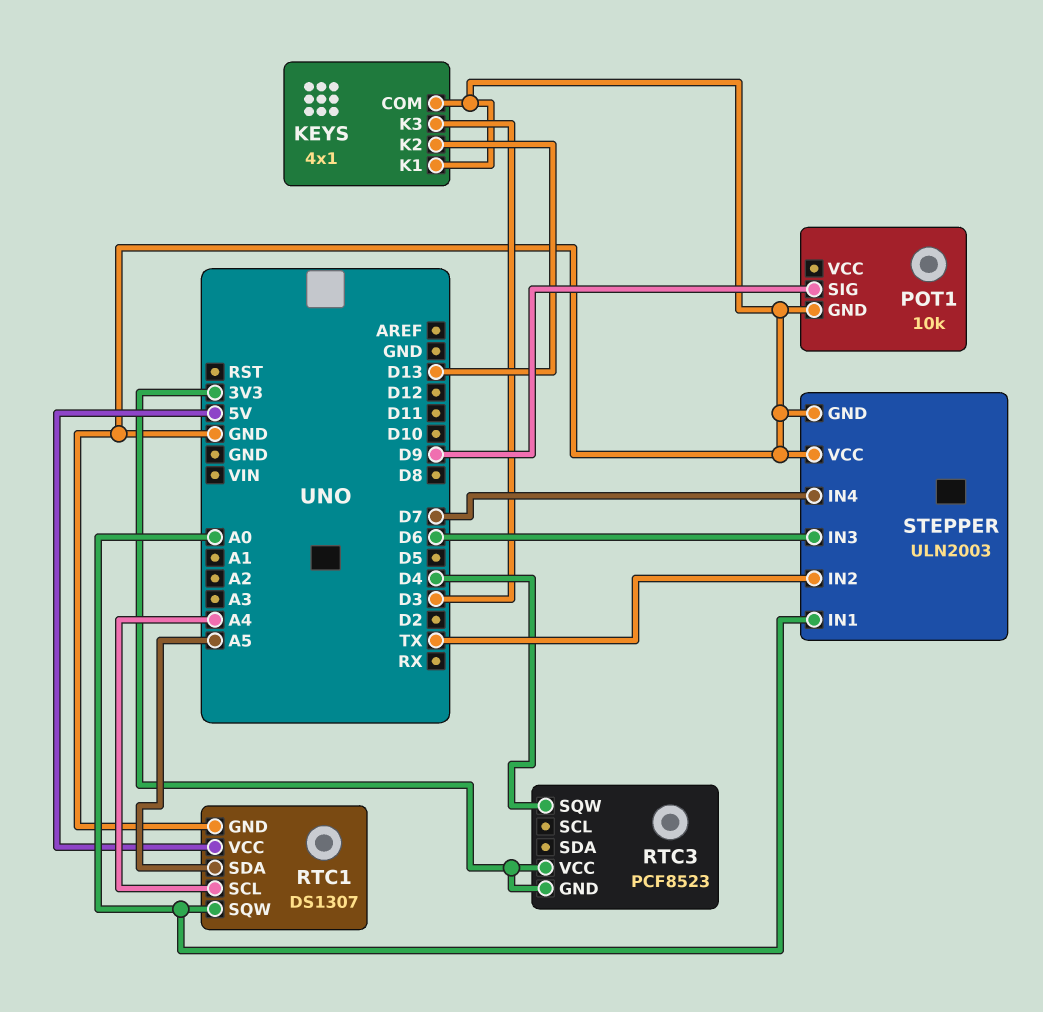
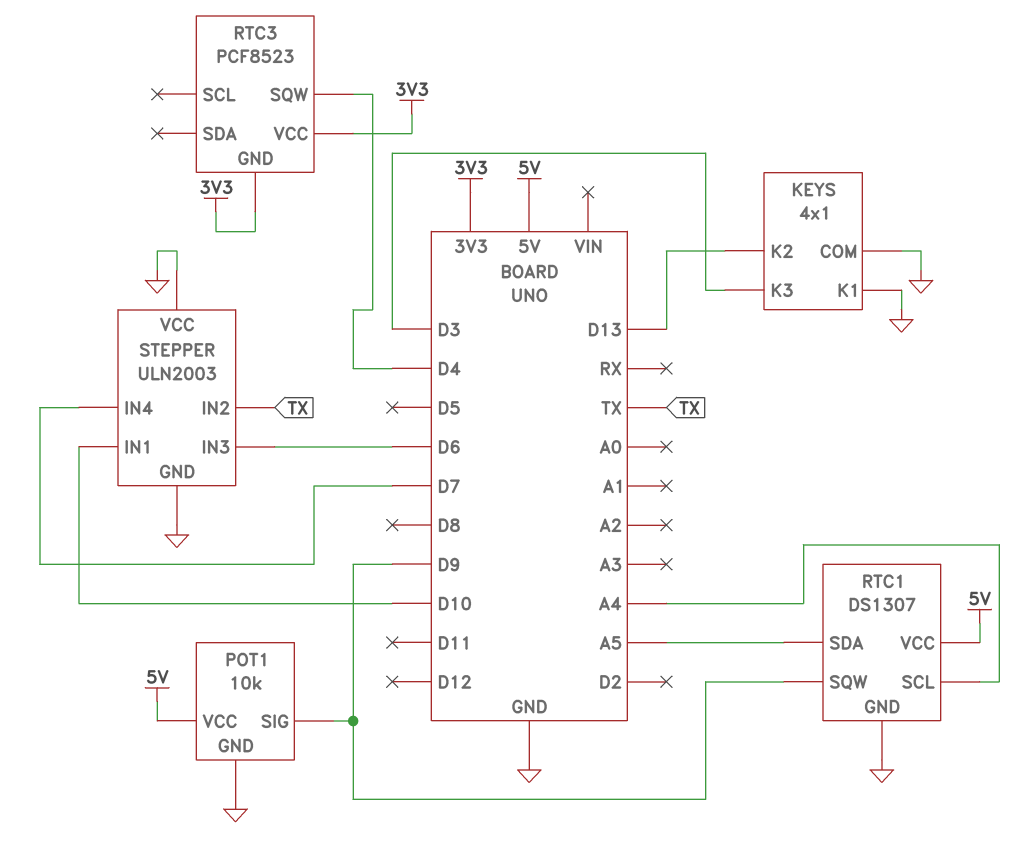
POT1 pin VCC: none -> 5V
RTC1 pin SQW: A0 -> D9
STEPPER pin IN1: A0 -> D10

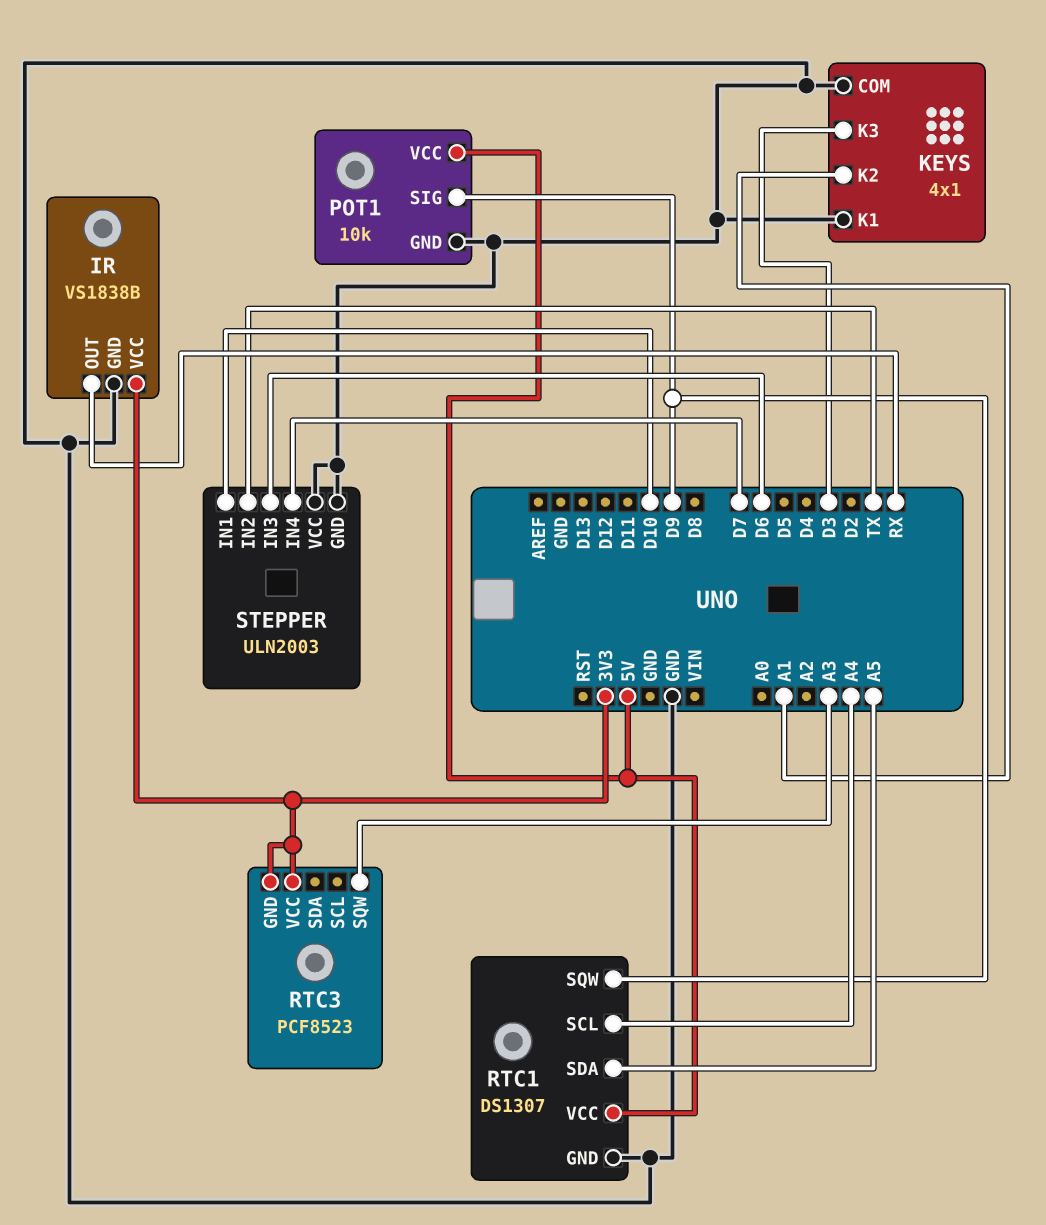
IR: none -> VS1838B
IR pin GND: none -> GND
IR pin OUT: none -> RX
IR pin VCC: none -> 3V3
KEYS pin K2: D13 -> A1
RTC3 pin SQW: D4 -> A3

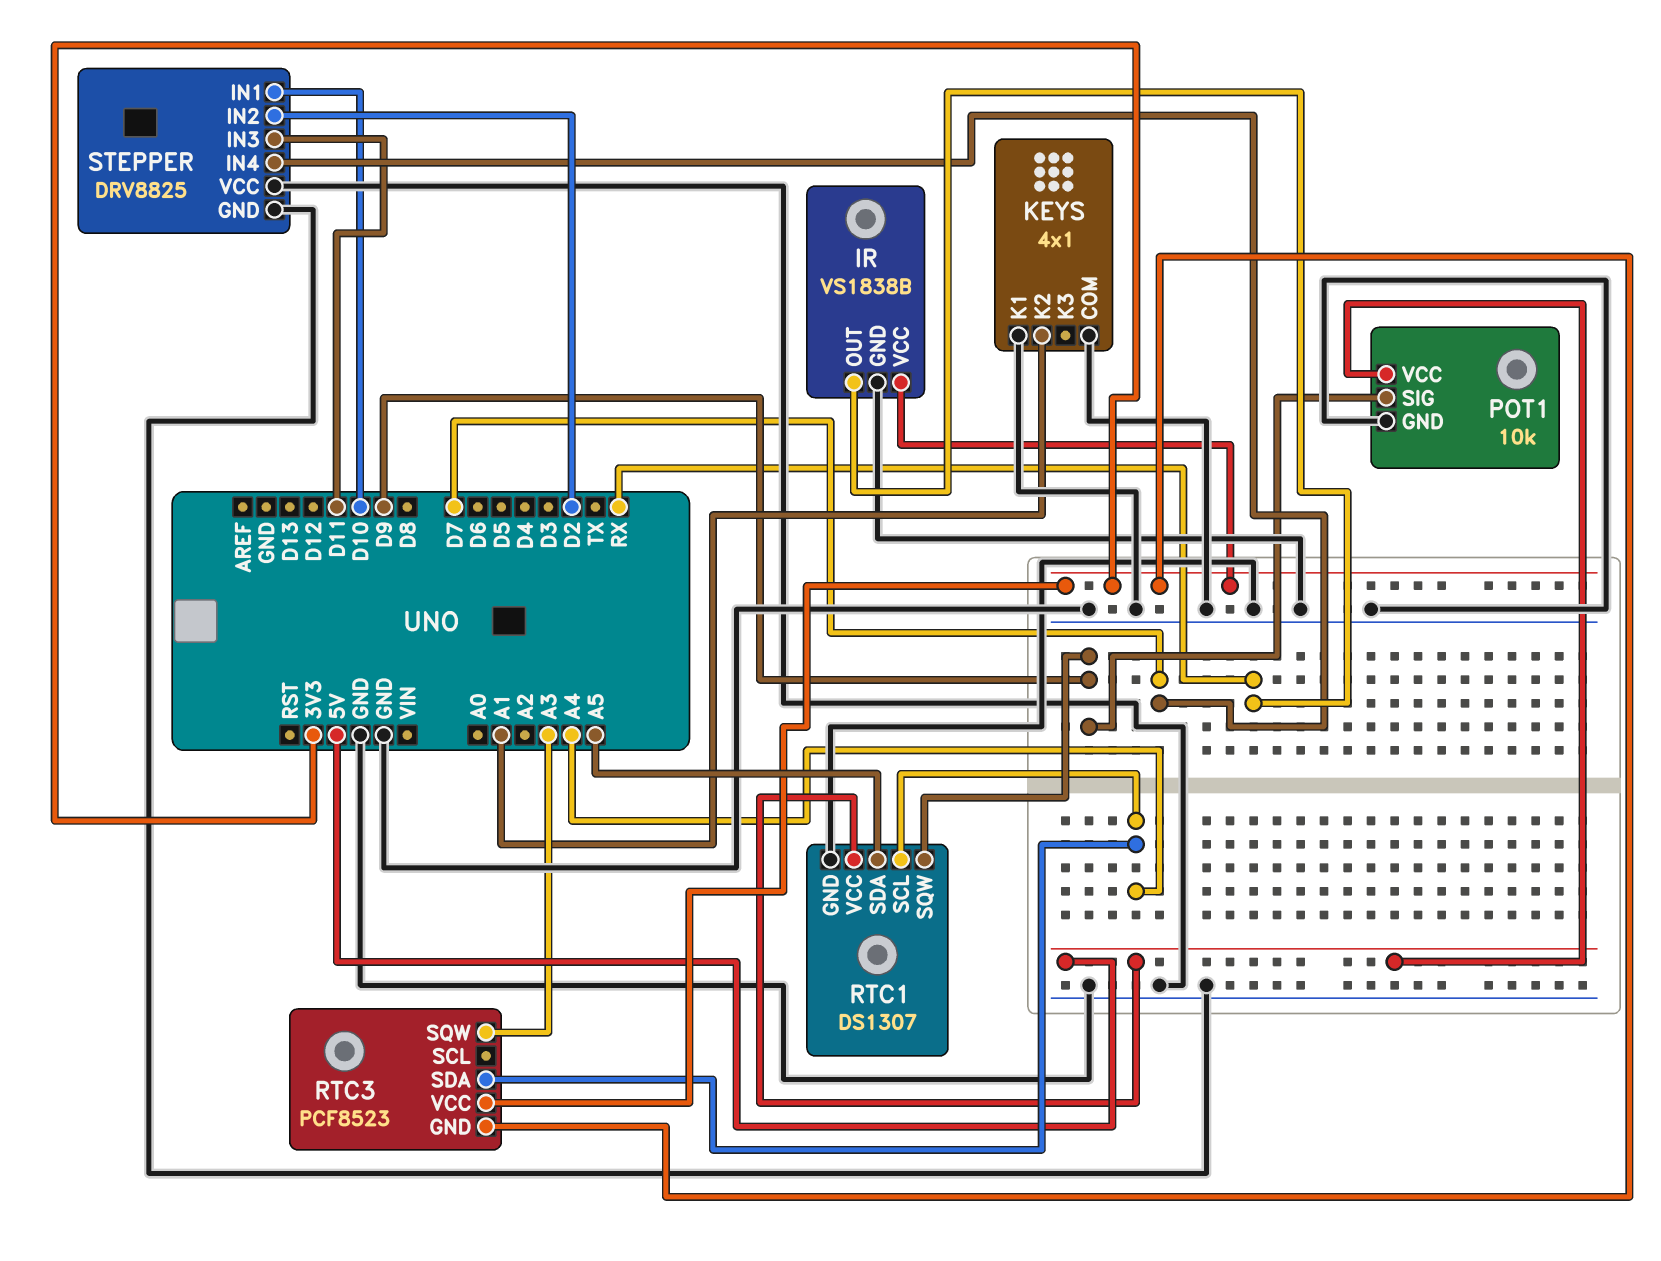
KEYS pin K3: D3 -> none
RTC3 pin SDA: none -> A4
STEPPER: ULN2003 -> DRV8825
STEPPER pin IN2: TX -> D2
STEPPER pin IN3: D6 -> D11

